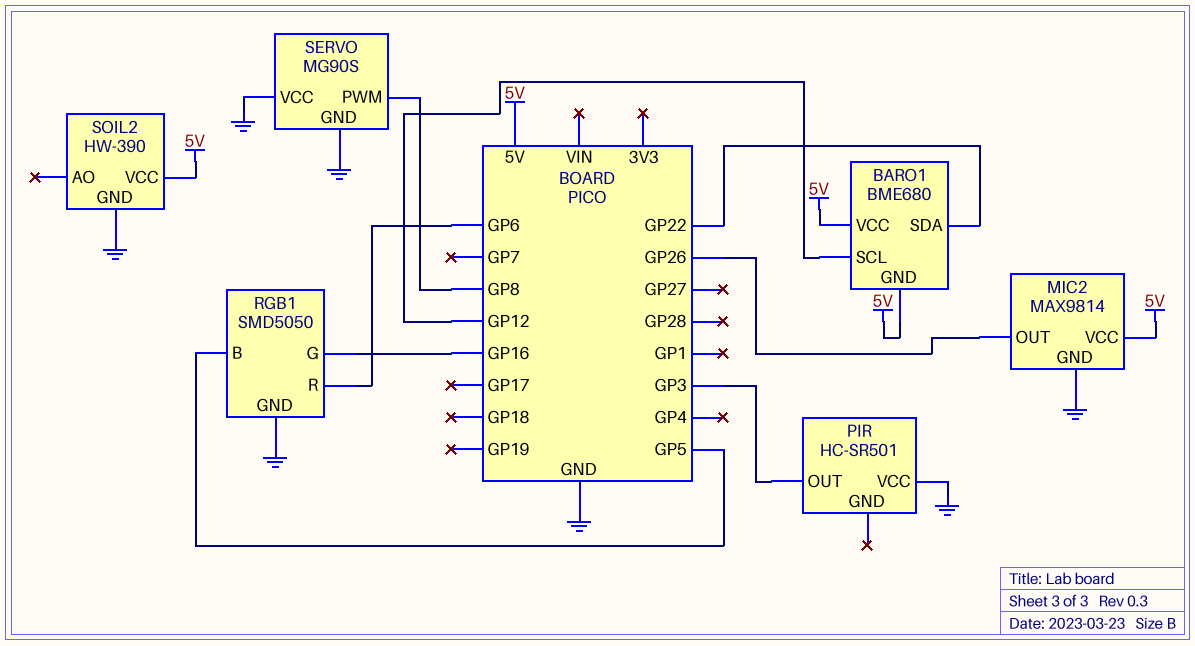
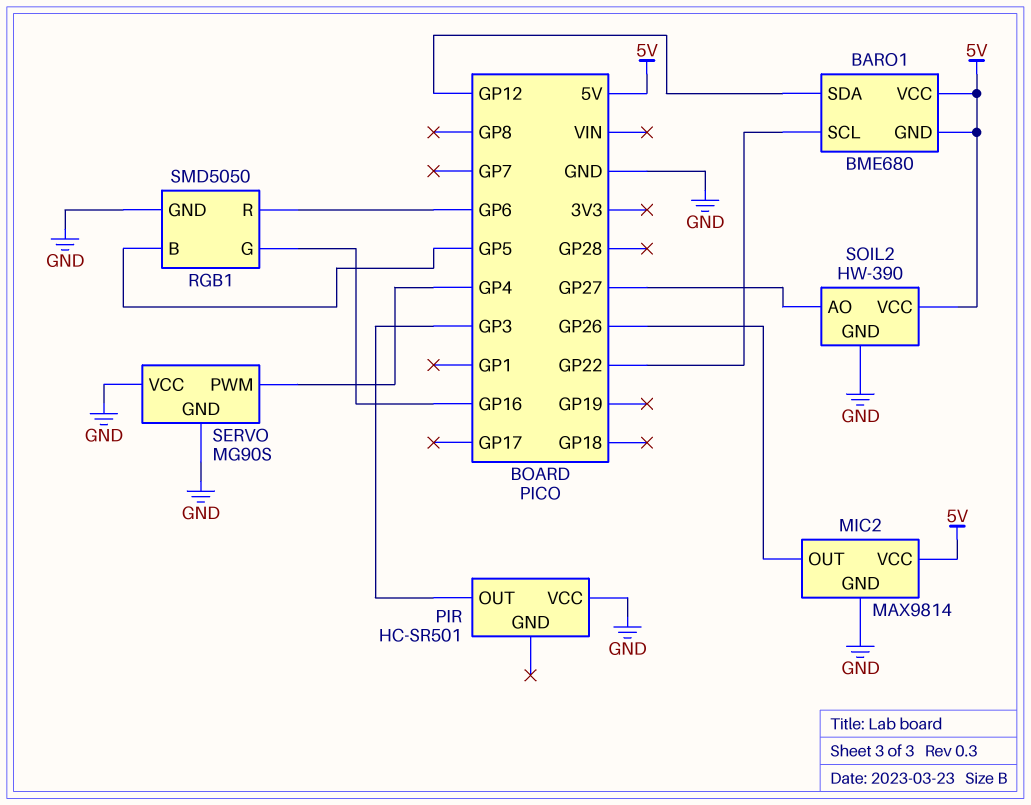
BARO1 pin SCL: GP12 -> GP22
BARO1 pin SDA: GP22 -> GP12
SERVO pin PWM: GP8 -> GP4
SOIL2 pin AO: none -> GP27

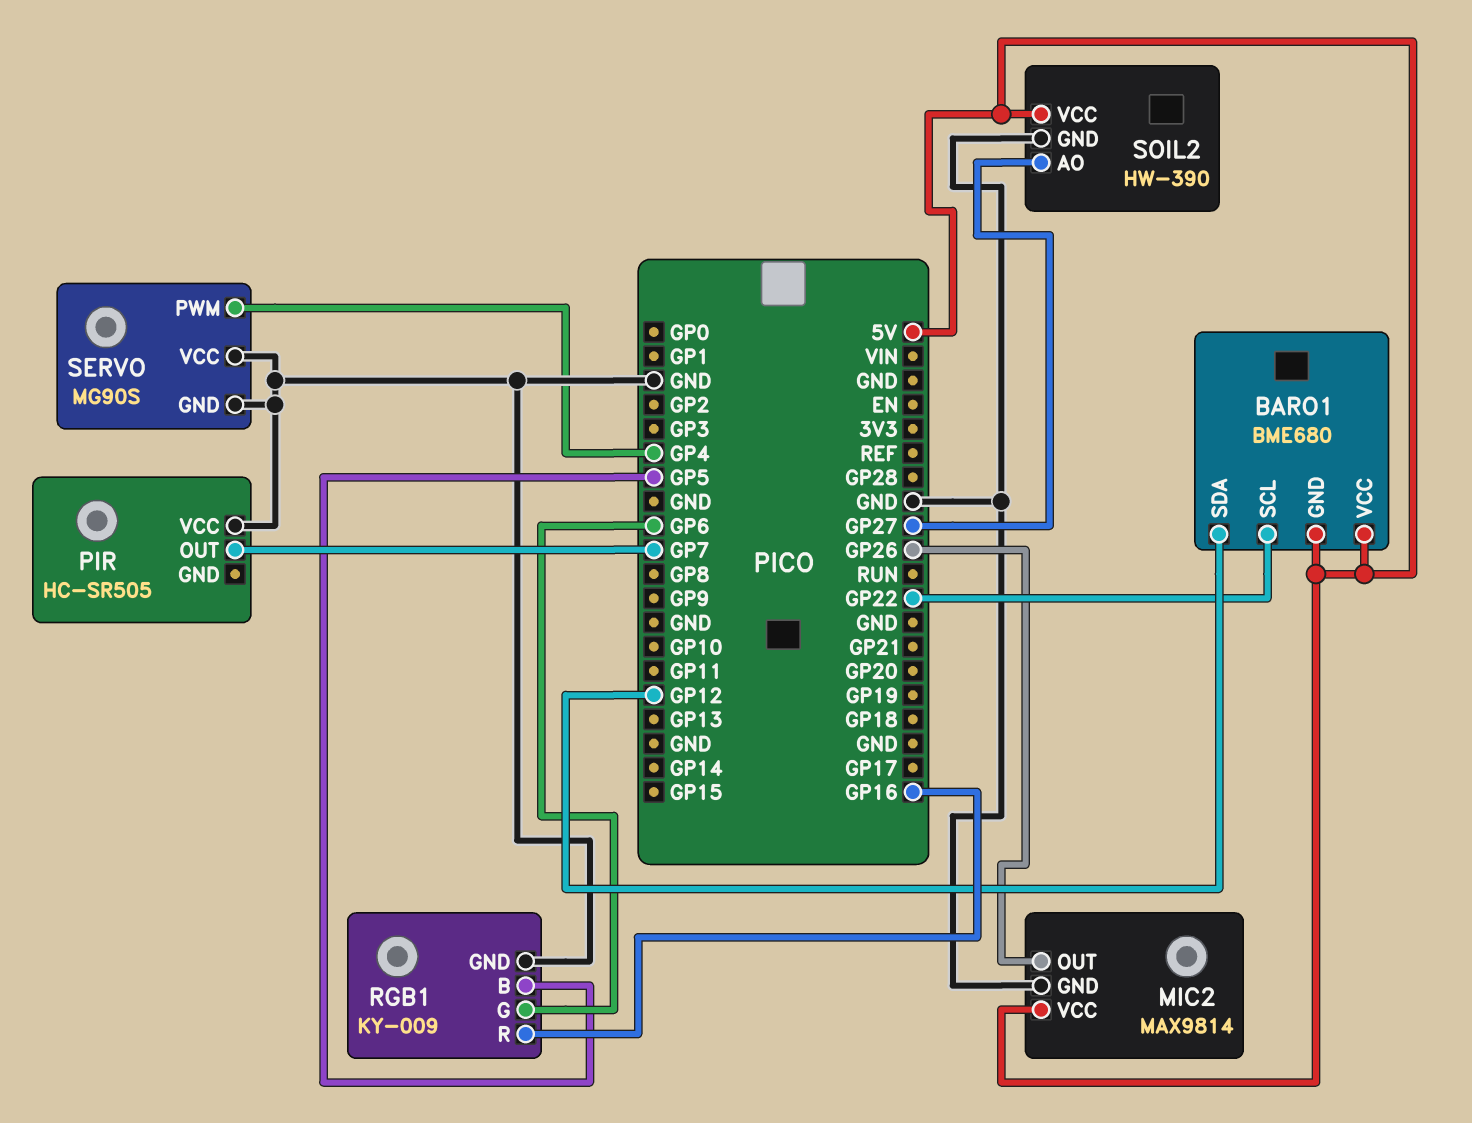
PIR: HC-SR501 -> HC-SR505
PIR pin OUT: GP3 -> GP7
RGB1: SMD5050 -> KY-009
RGB1 pin G: GP16 -> GP6
RGB1 pin R: GP6 -> GP16

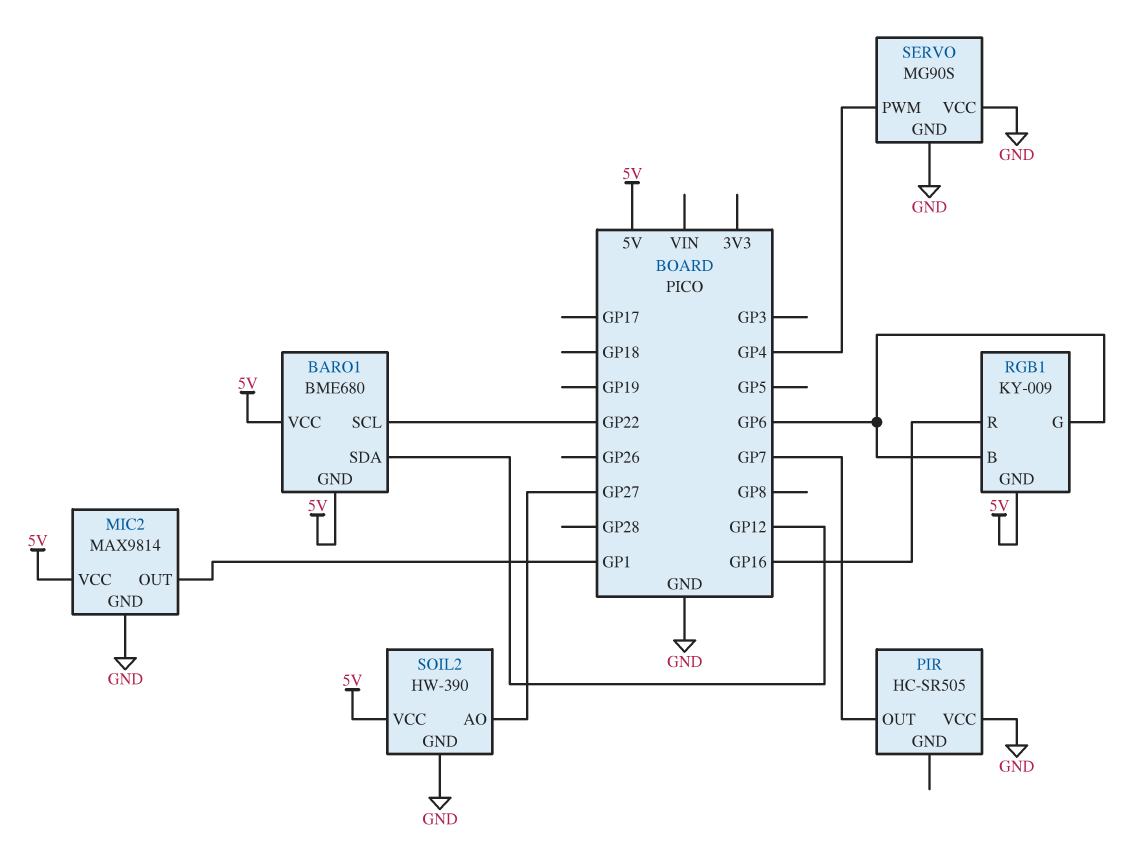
MIC2 pin OUT: GP26 -> GP1
RGB1 pin B: GP5 -> GP6
RGB1 pin GND: GND -> 5V

